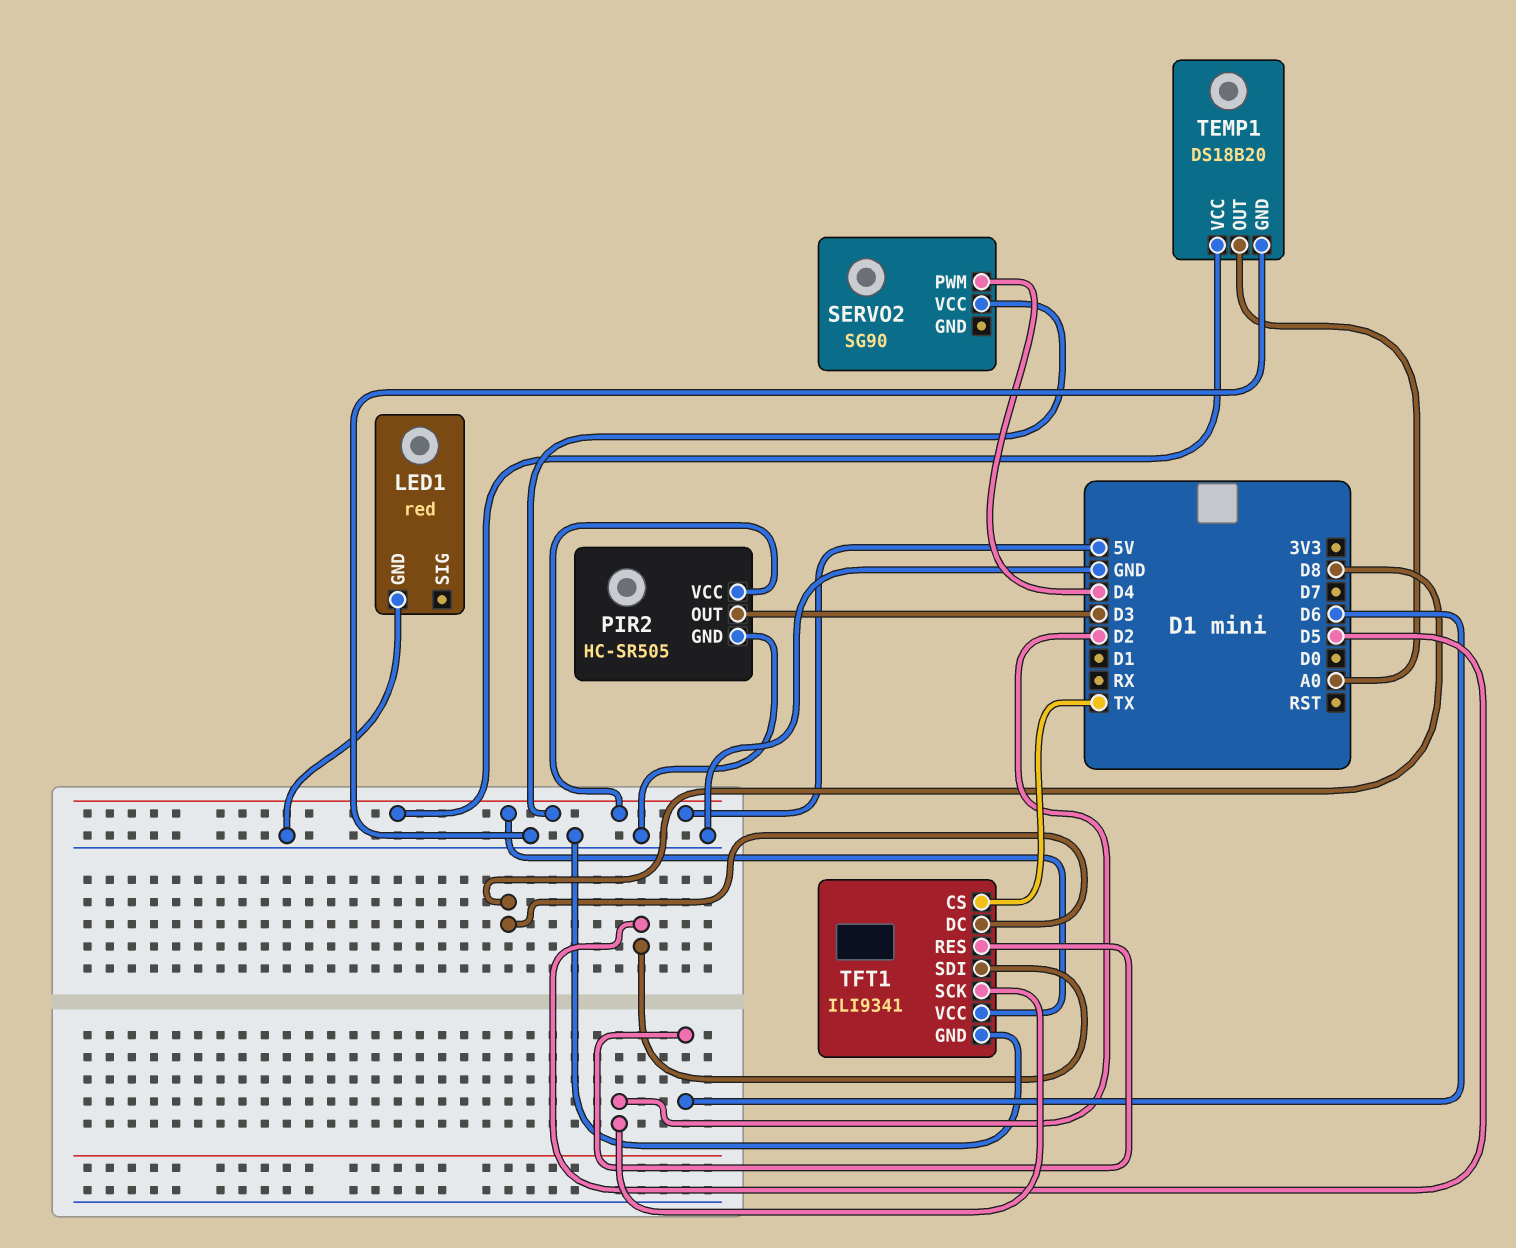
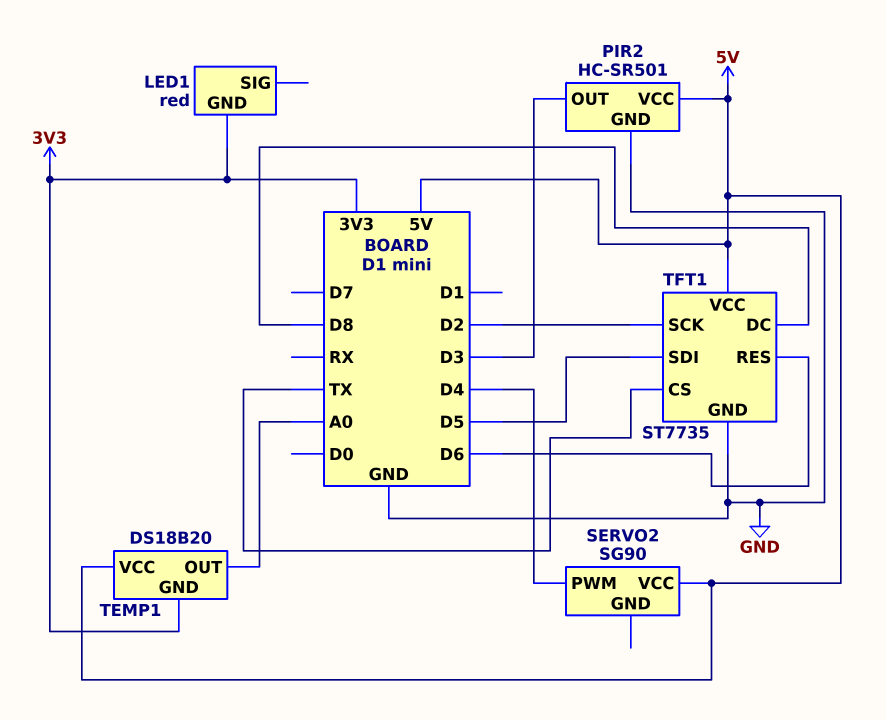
LED1 pin GND: GND -> 3V3
PIR2: HC-SR505 -> HC-SR501
TEMP1 pin GND: GND -> 3V3
TFT1: ILI9341 -> ST7735

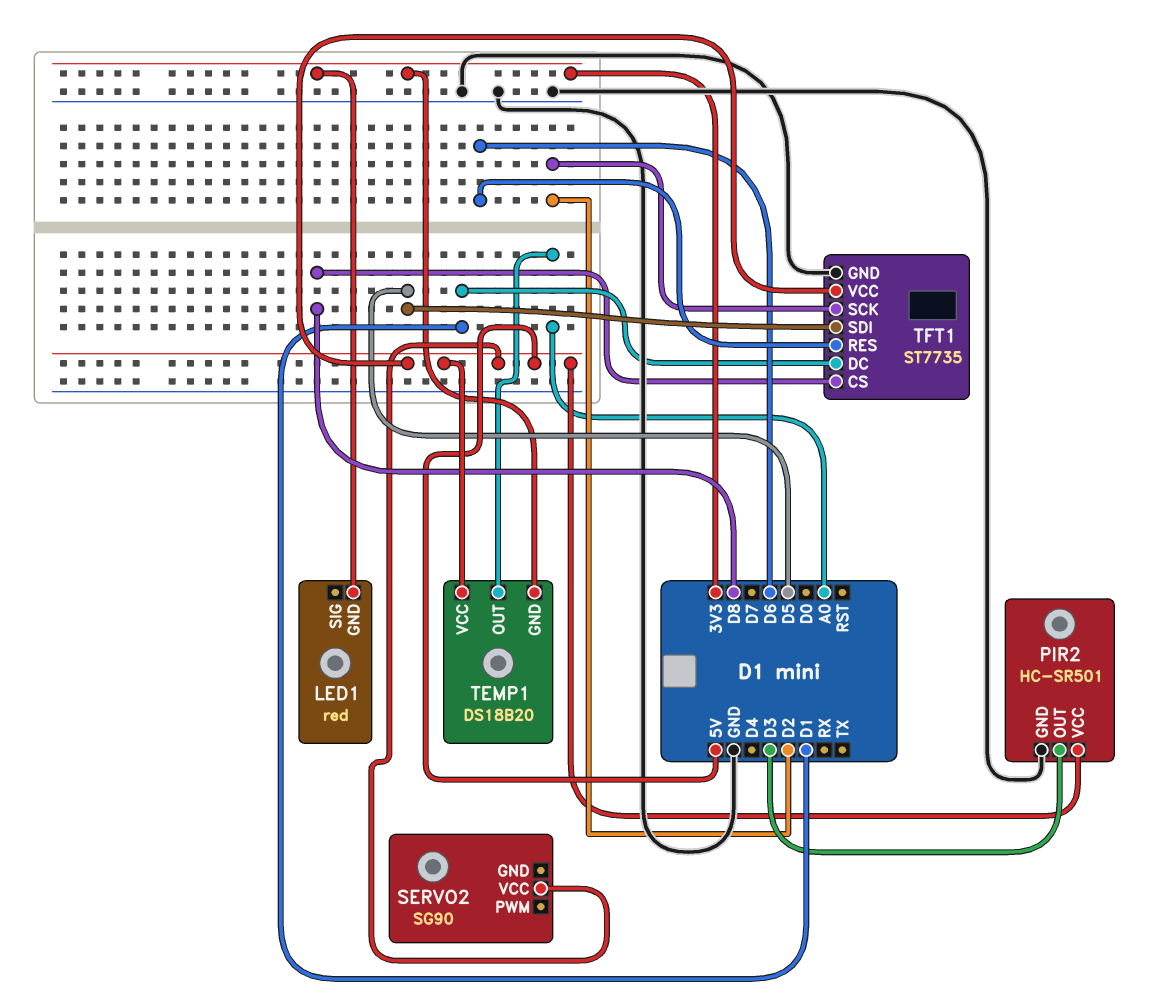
SERVO2 pin PWM: D4 -> none
TFT1 pin CS: TX -> D8
TFT1 pin DC: D8 -> D1

